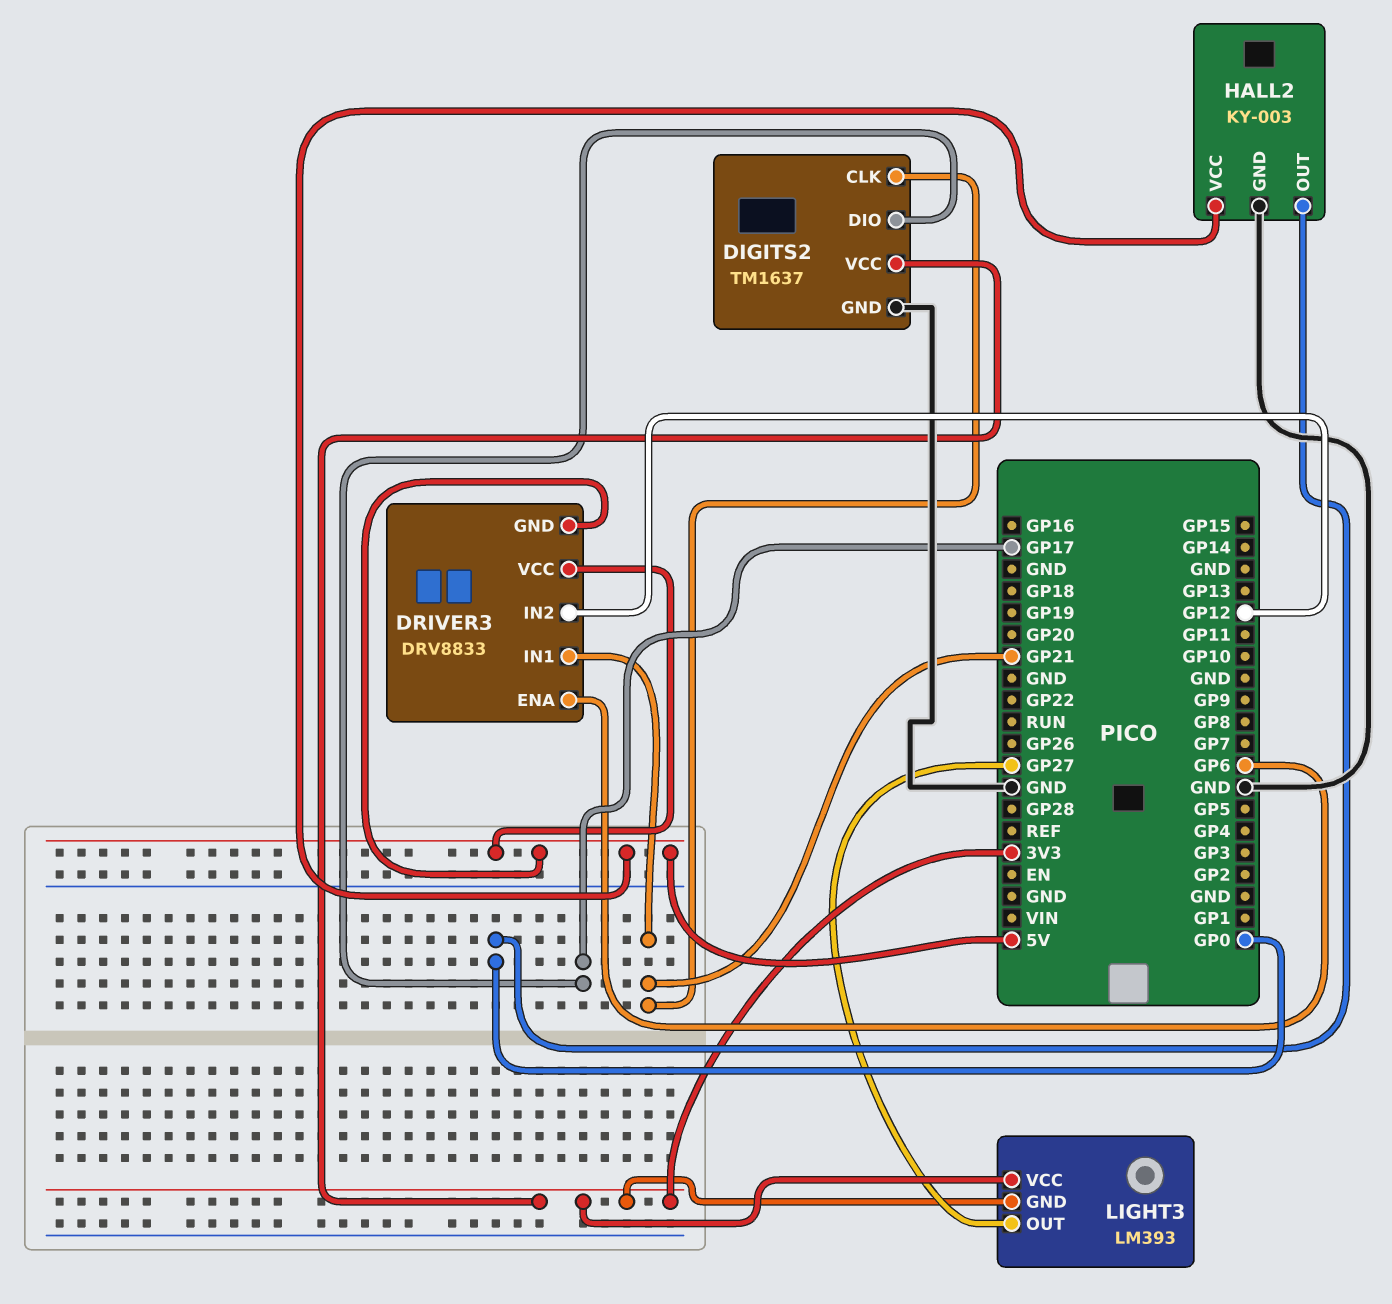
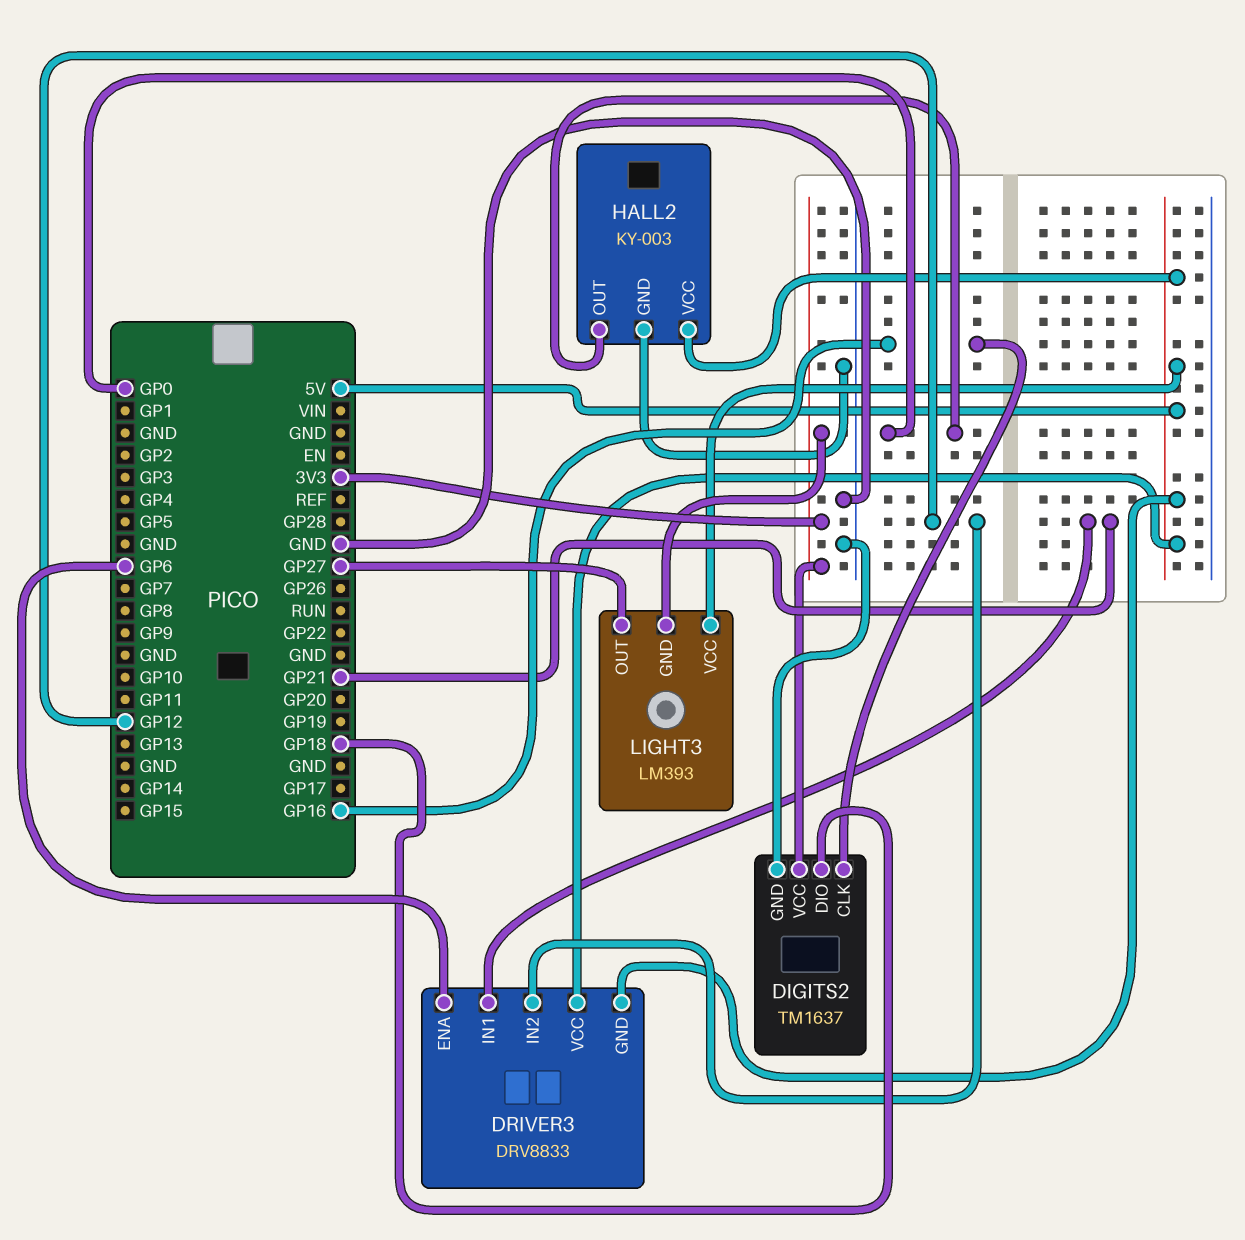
DIGITS2 pin CLK: GP21 -> GP16
DIGITS2 pin DIO: GP17 -> GP18
LIGHT3 pin VCC: 3V3 -> 5V

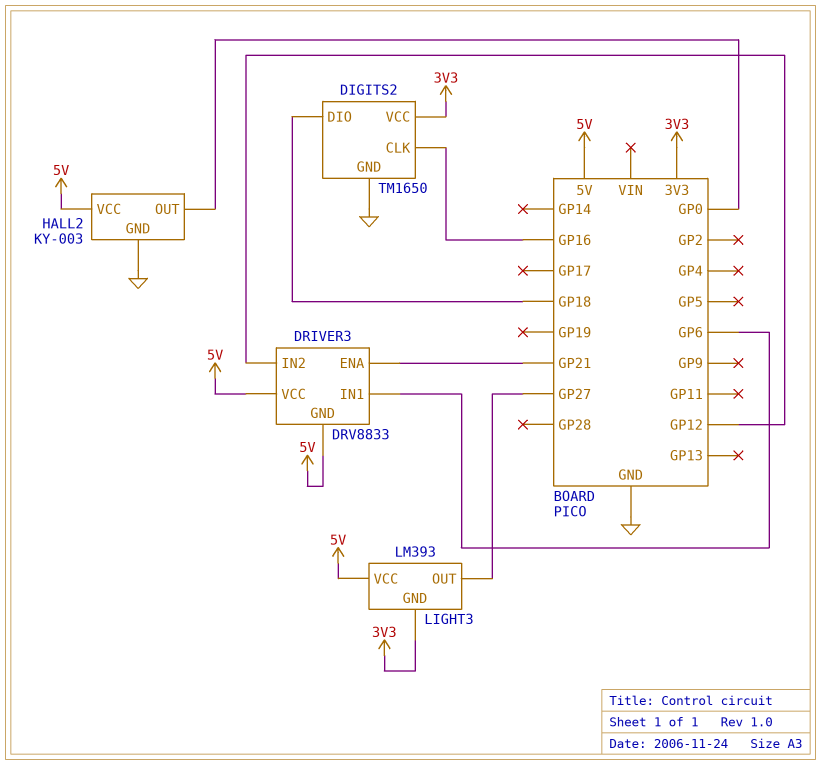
DIGITS2: TM1637 -> TM1650
DRIVER3 pin ENA: GP6 -> GP21
DRIVER3 pin IN1: GP21 -> GP6

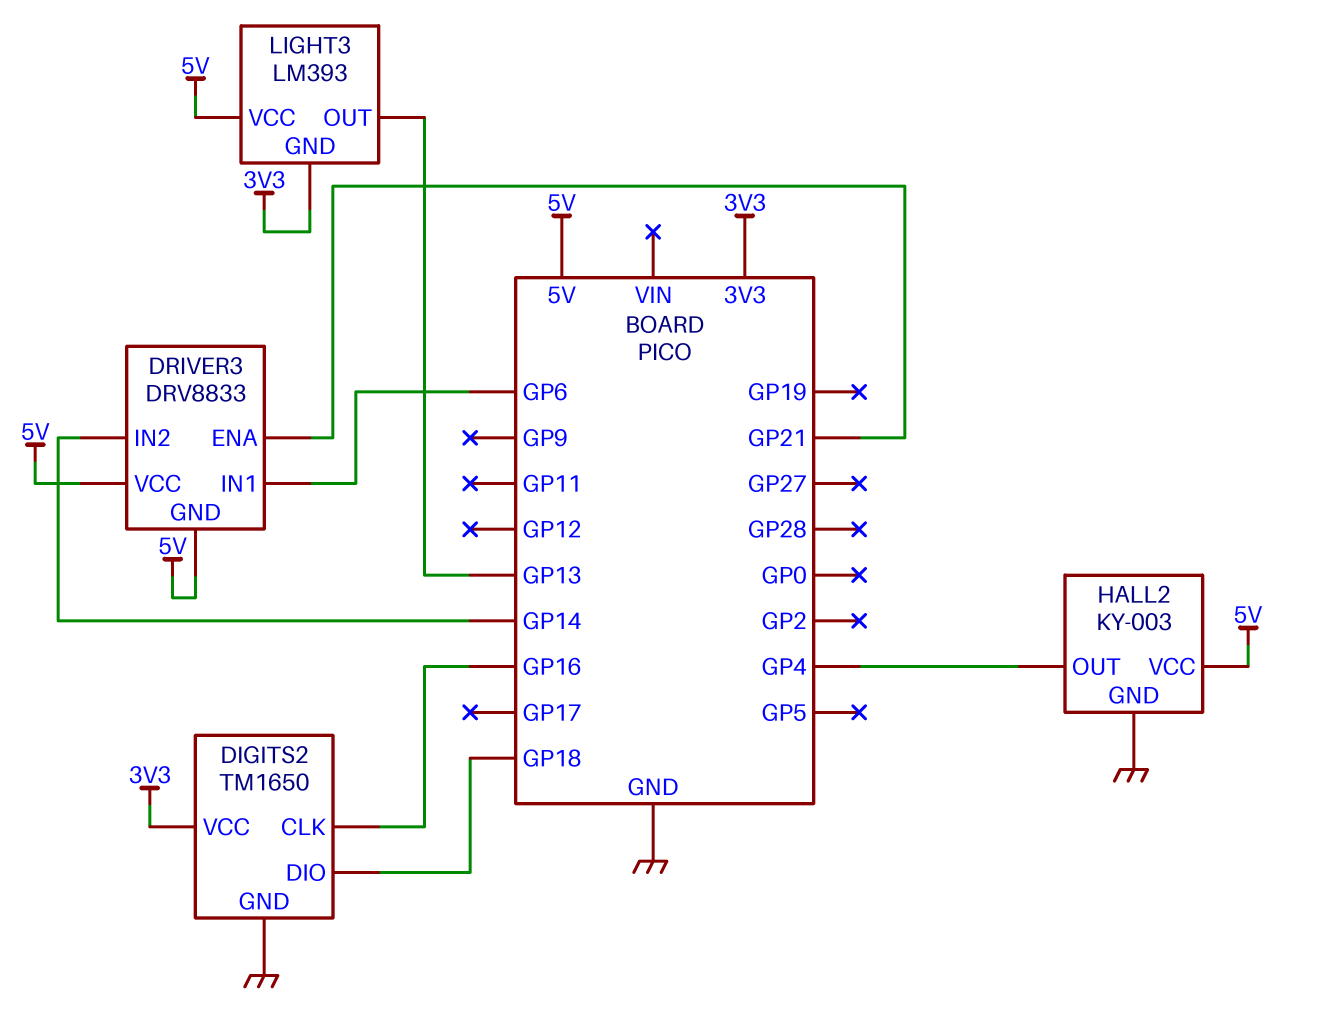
DRIVER3 pin IN2: GP12 -> GP14
HALL2 pin OUT: GP0 -> GP4
LIGHT3 pin OUT: GP27 -> GP13

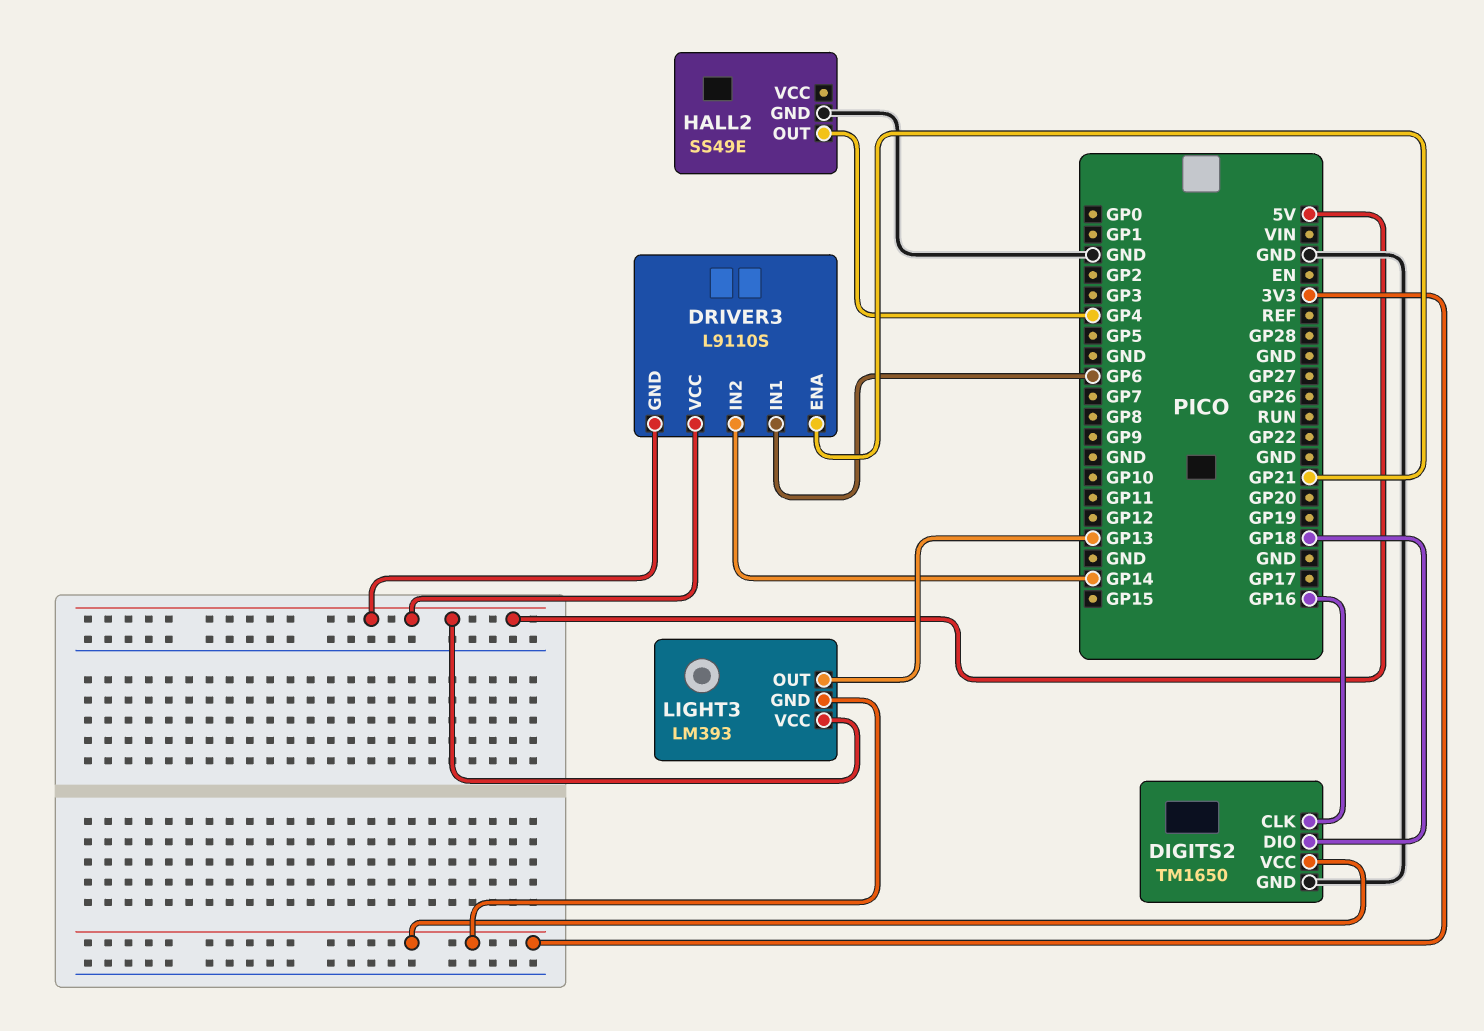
DRIVER3: DRV8833 -> L9110S
HALL2: KY-003 -> SS49E
HALL2 pin VCC: 5V -> none

